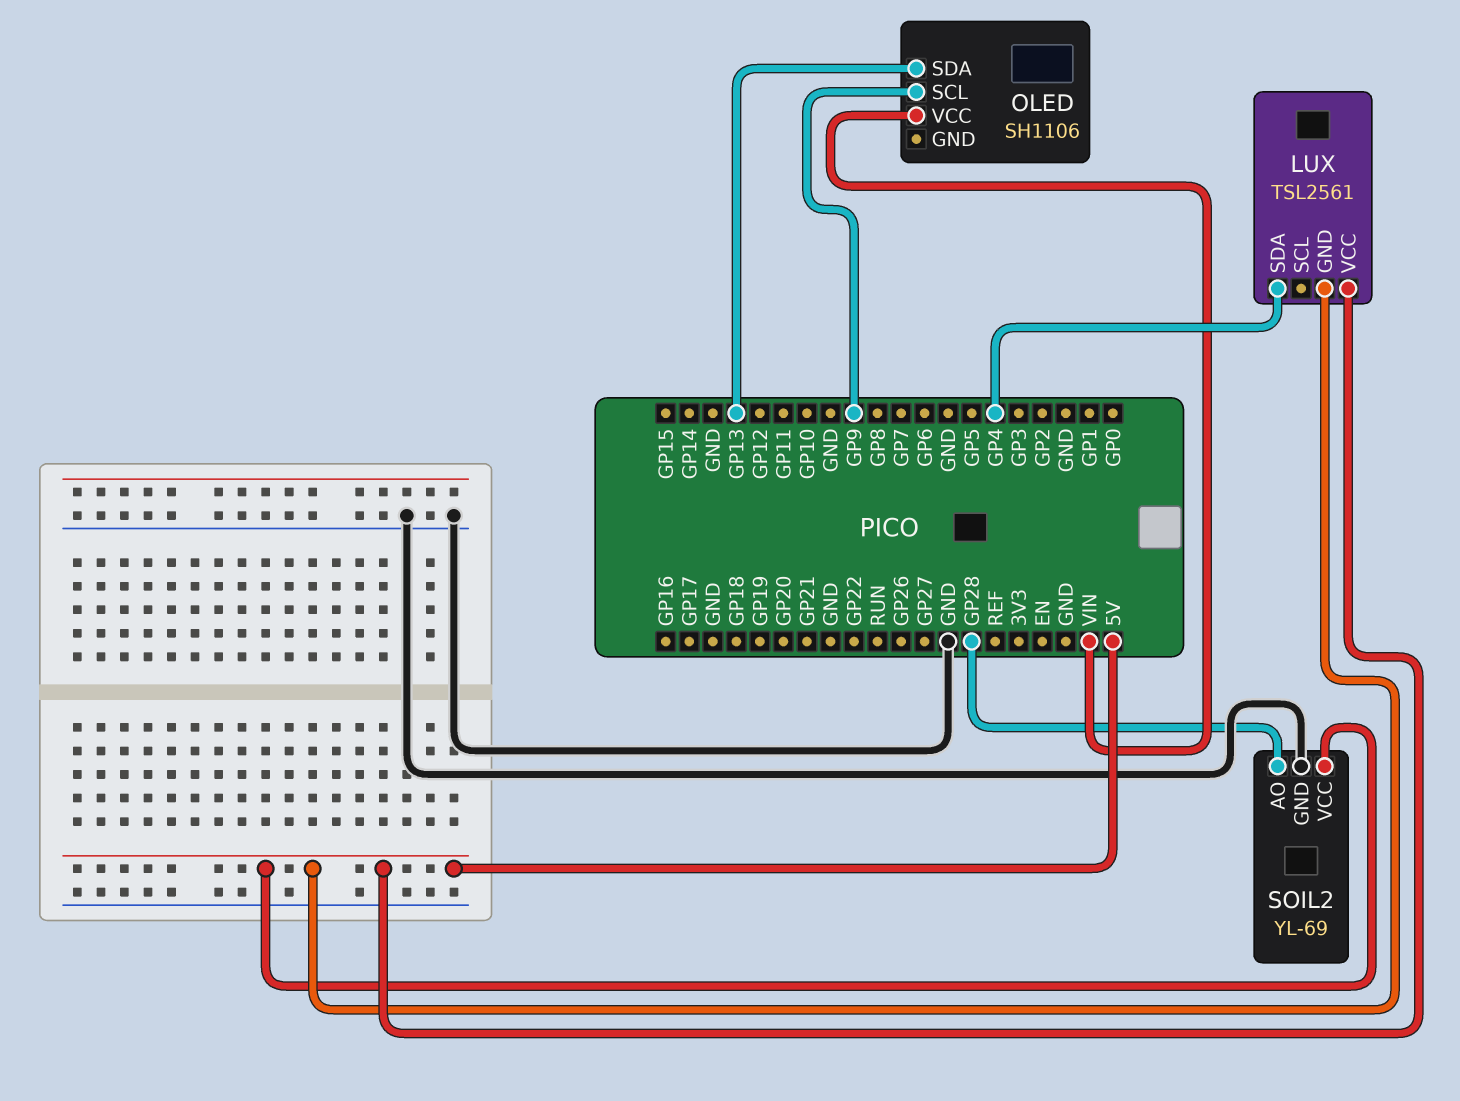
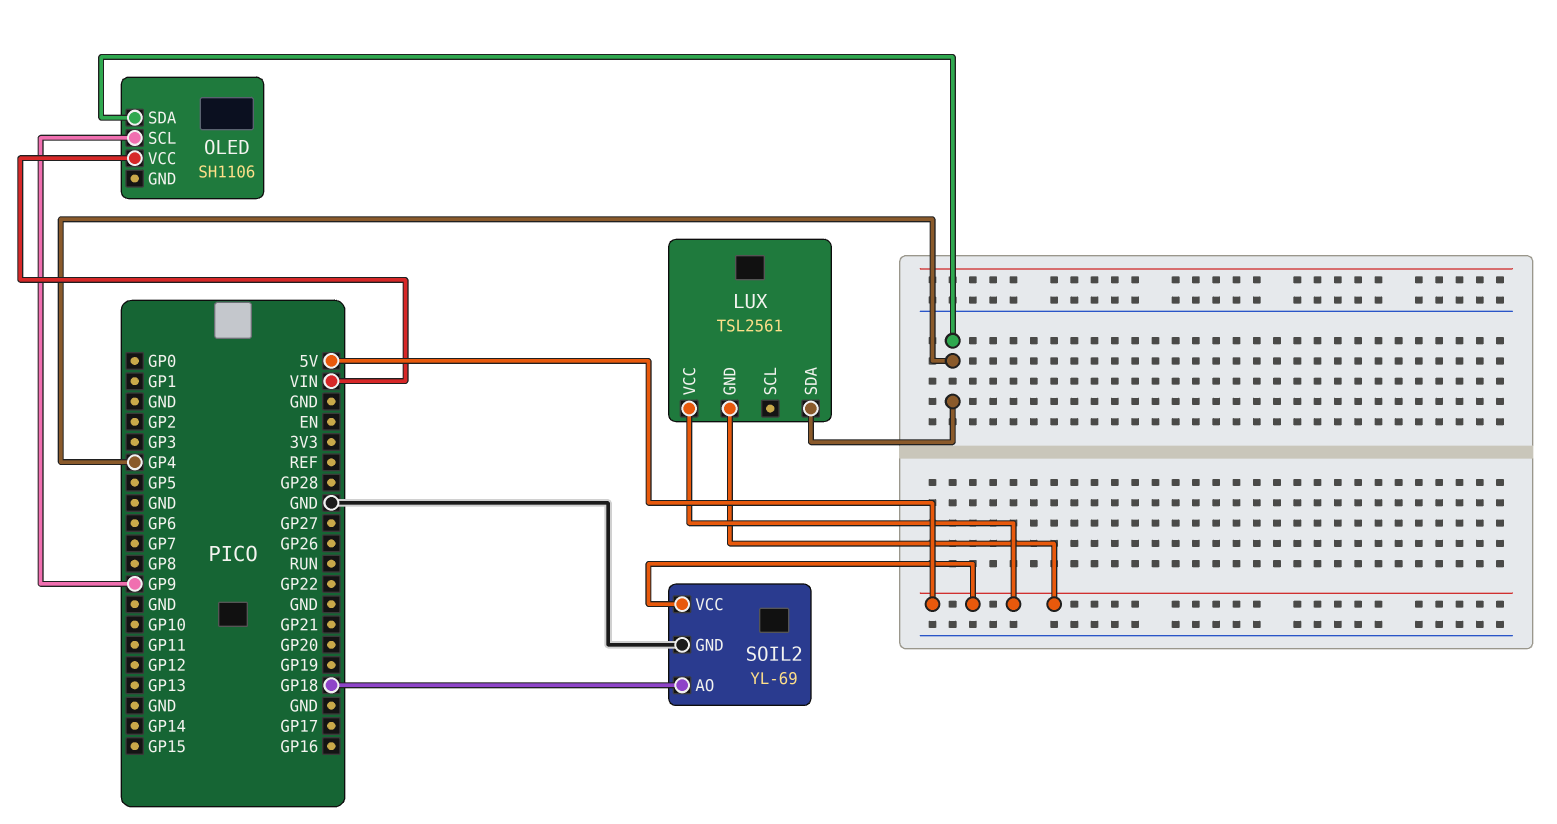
OLED pin SDA: GP13 -> GP4
SOIL2 pin AO: GP28 -> GP18

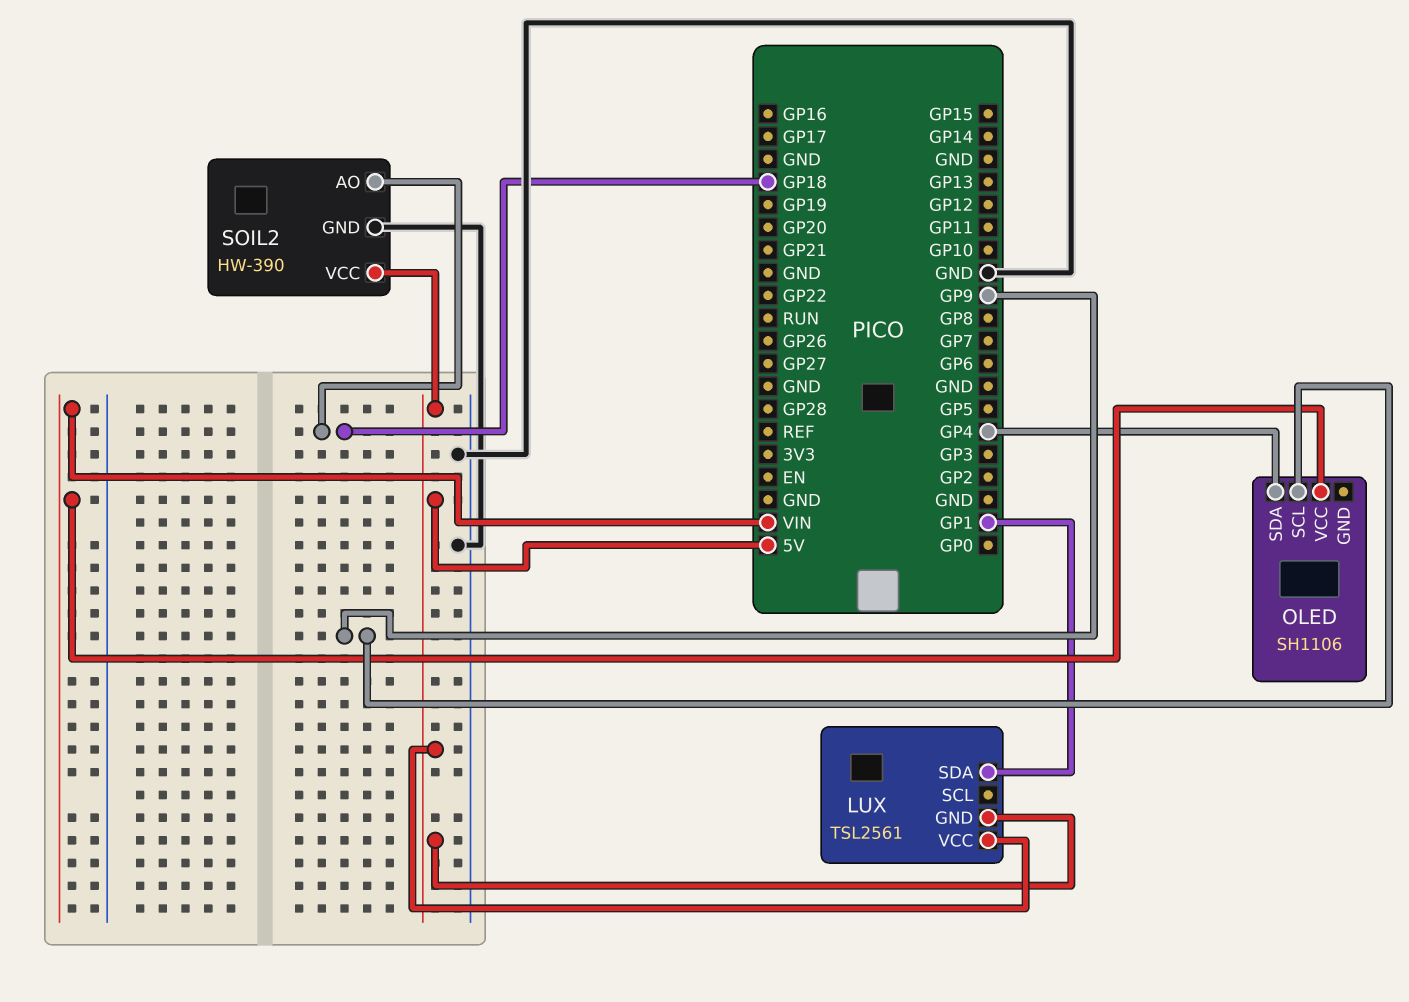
LUX pin SDA: GP4 -> GP1
SOIL2: YL-69 -> HW-390

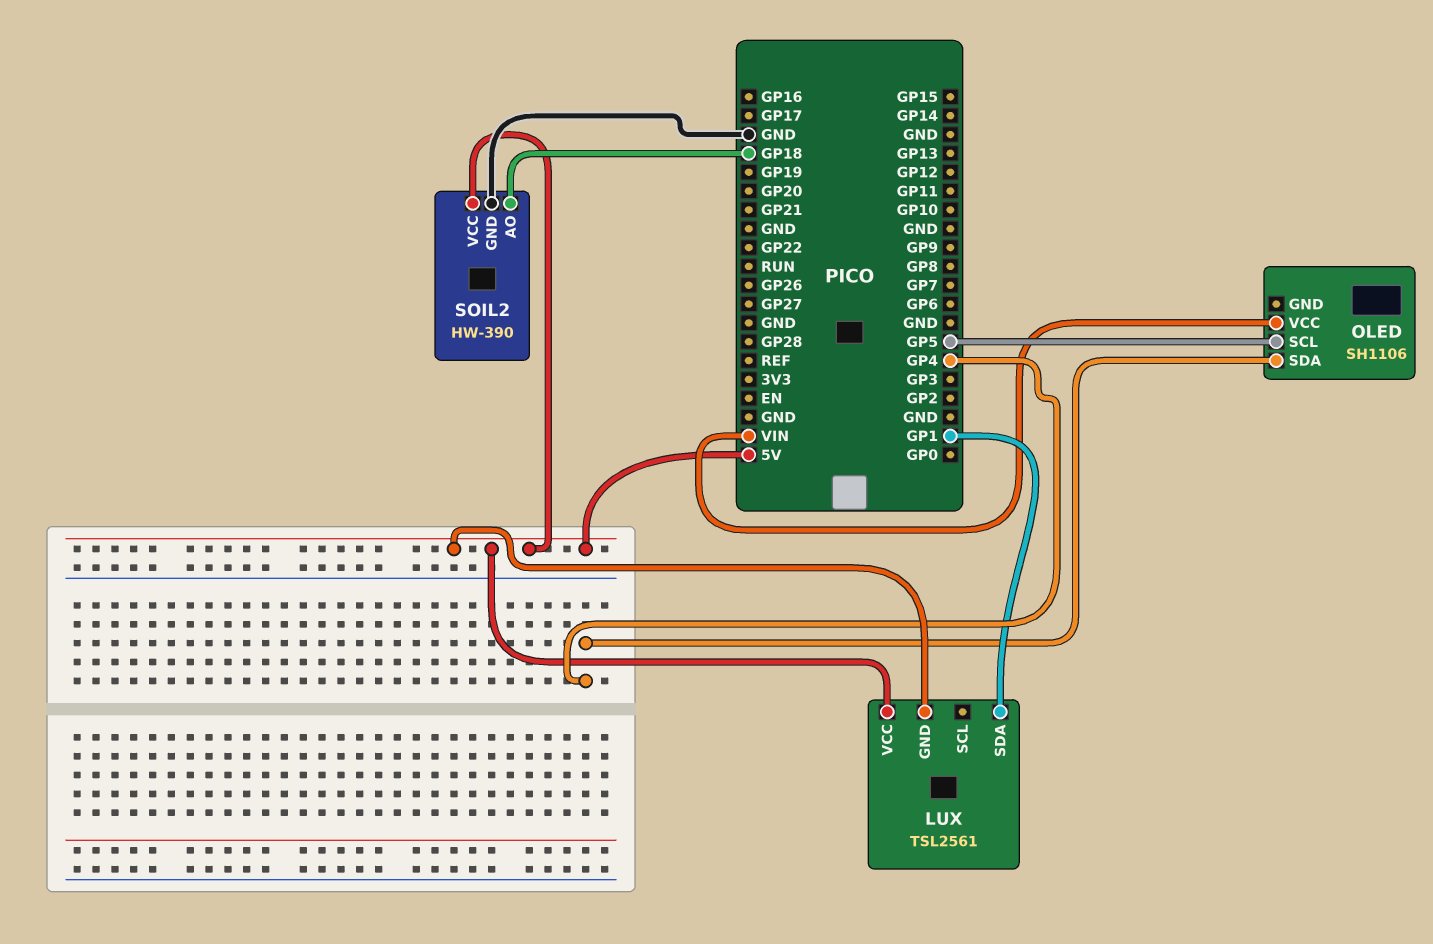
OLED pin SCL: GP9 -> GP5

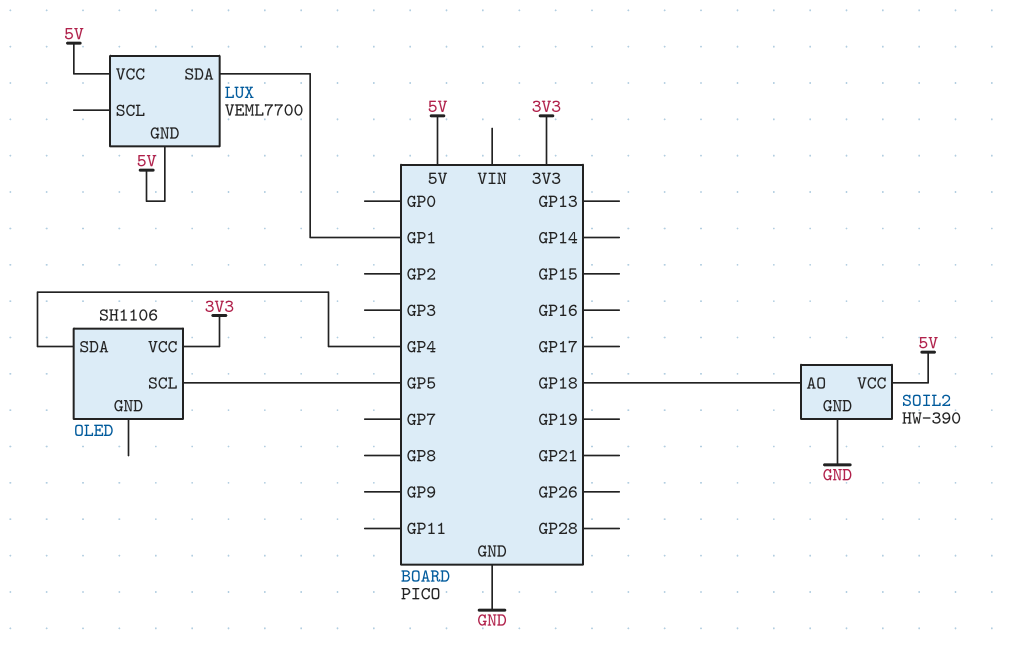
LUX: TSL2561 -> VEML7700
OLED pin VCC: VIN -> 3V3

